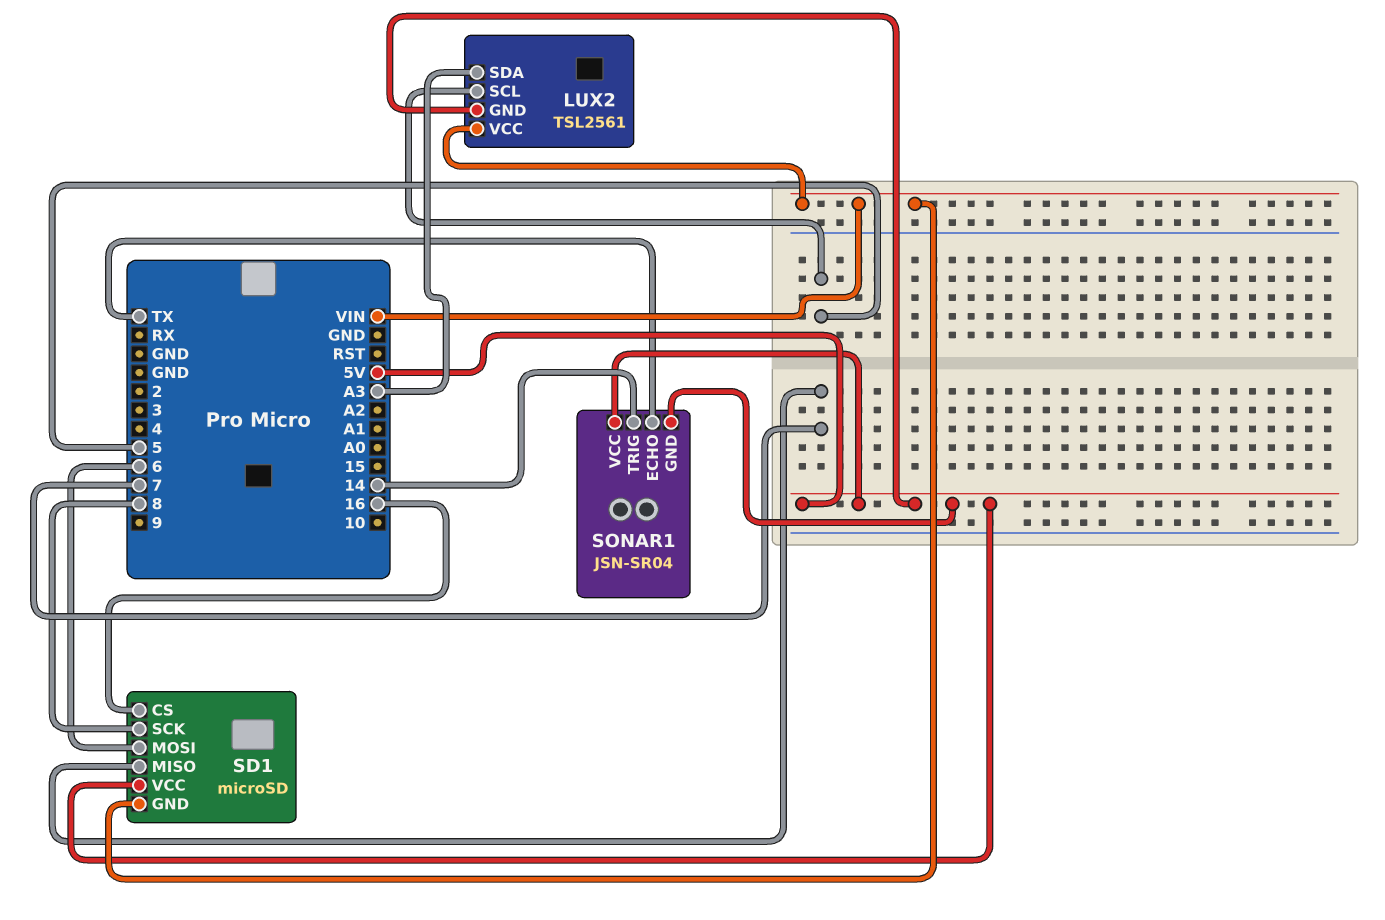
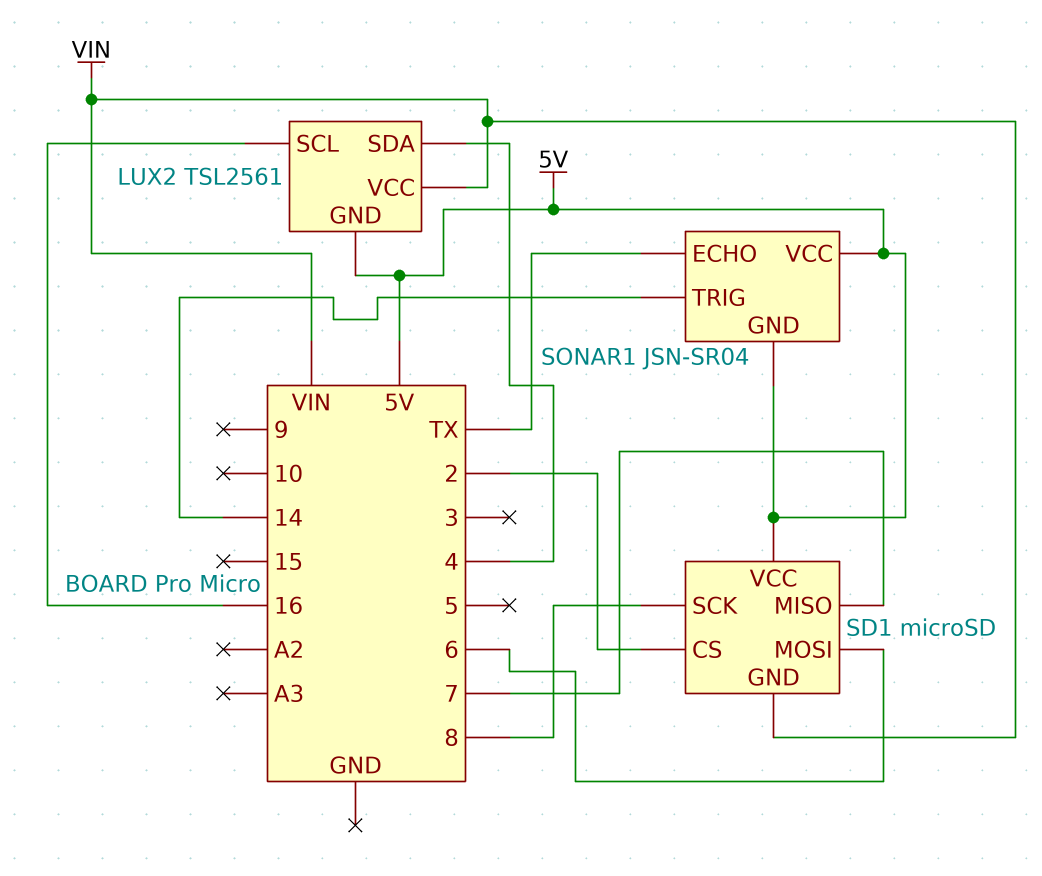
LUX2 pin SCL: 5 -> 16
LUX2 pin SDA: A3 -> 4
SD1 pin CS: 16 -> 2

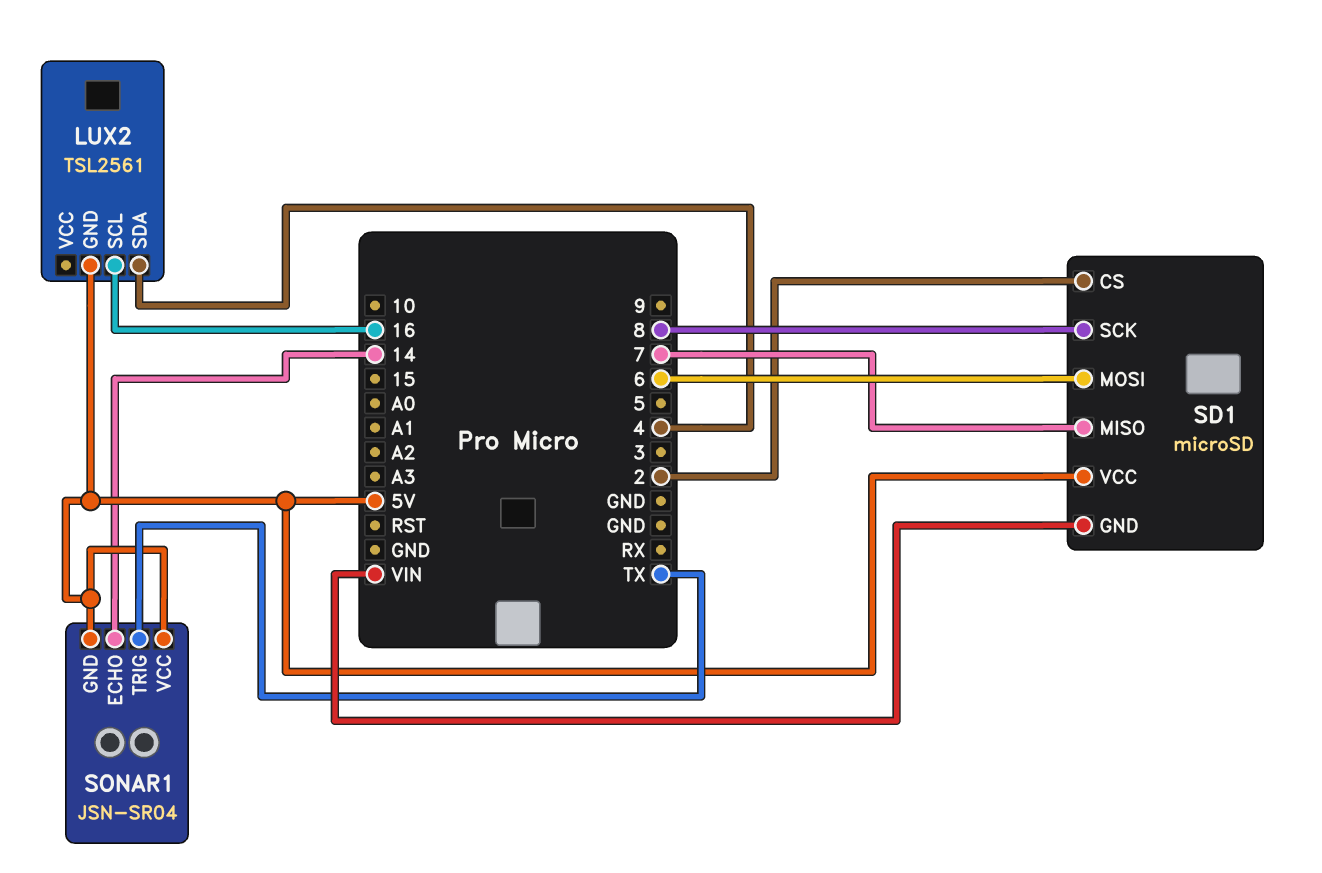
LUX2 pin VCC: VIN -> none
SONAR1 pin ECHO: TX -> 14
SONAR1 pin TRIG: 14 -> TX

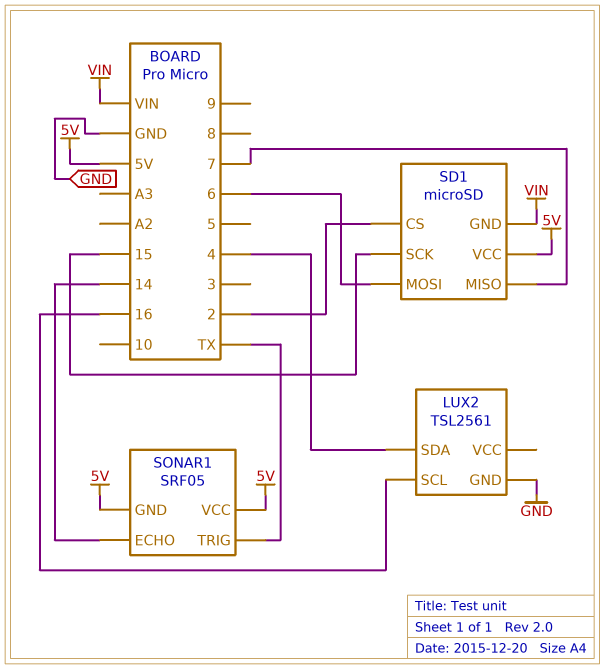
LUX2 pin GND: 5V -> GND
SD1 pin SCK: 8 -> 15
SONAR1: JSN-SR04 -> SRF05

